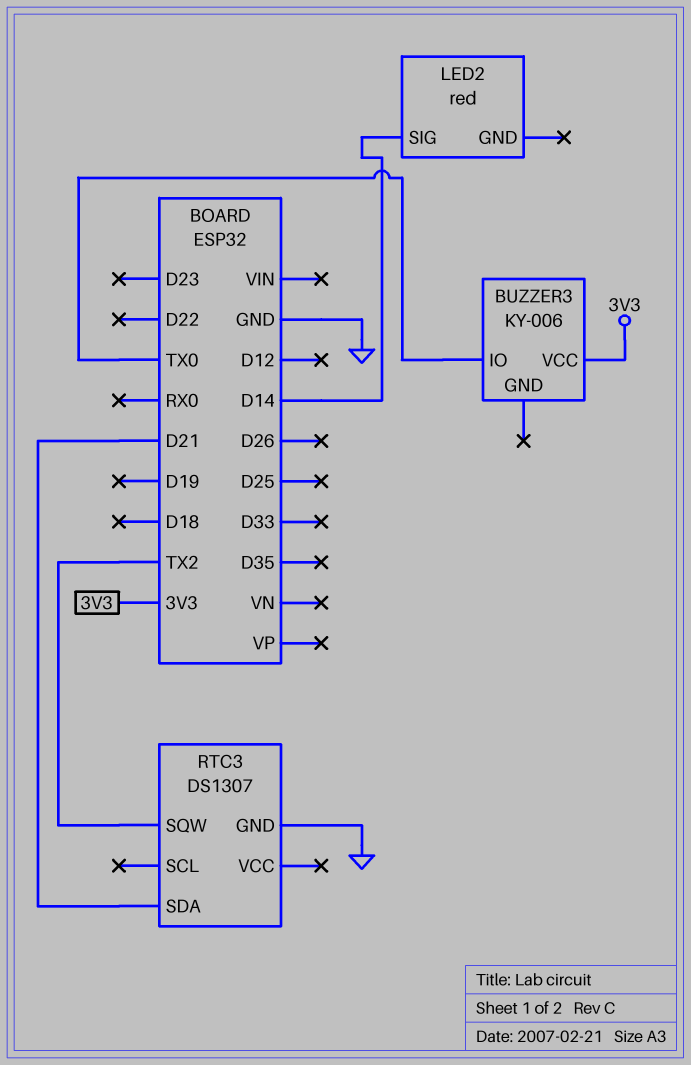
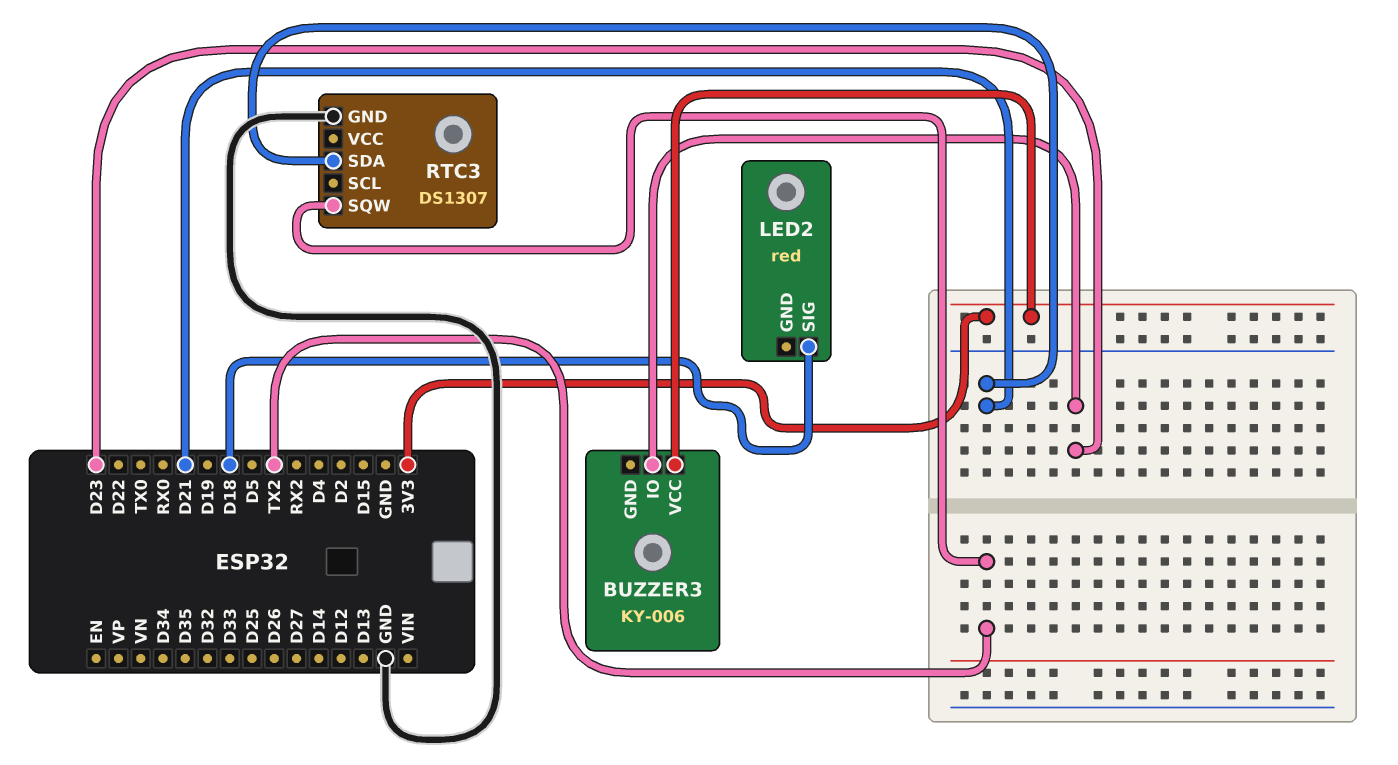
BUZZER3 pin IO: TX0 -> D23
LED2 pin SIG: D14 -> D18

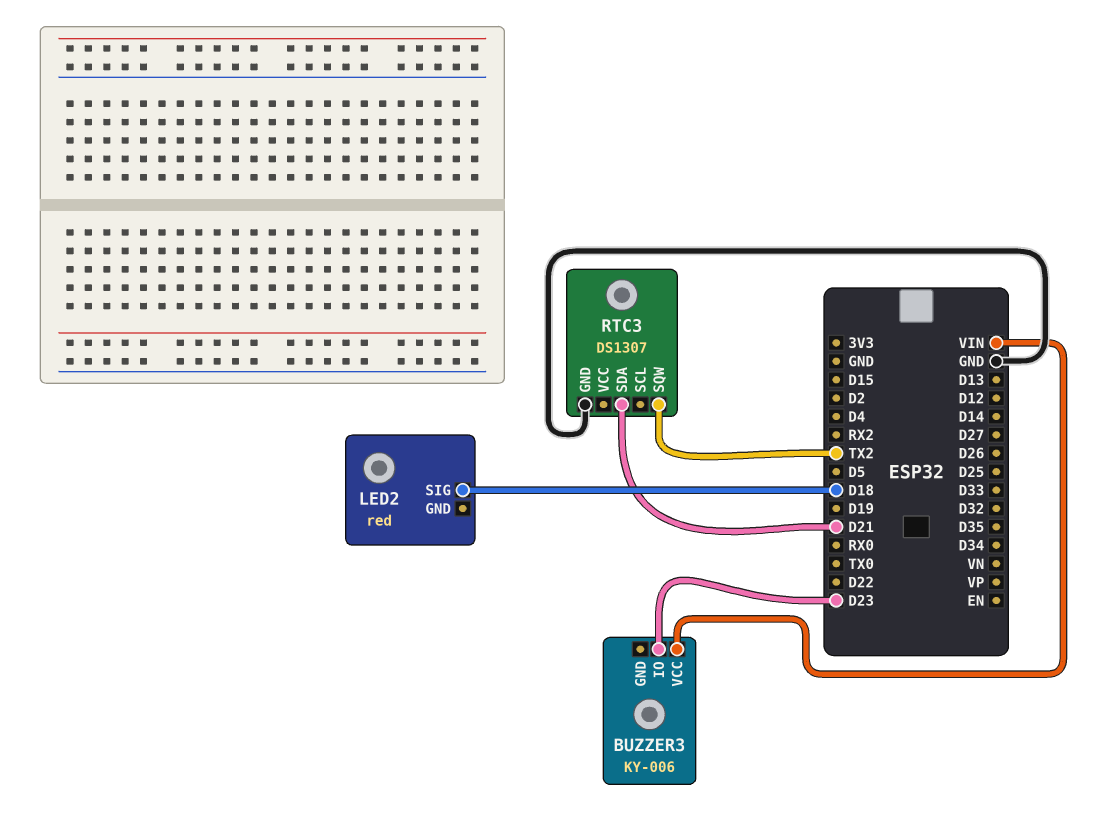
BUZZER3 pin VCC: 3V3 -> VIN

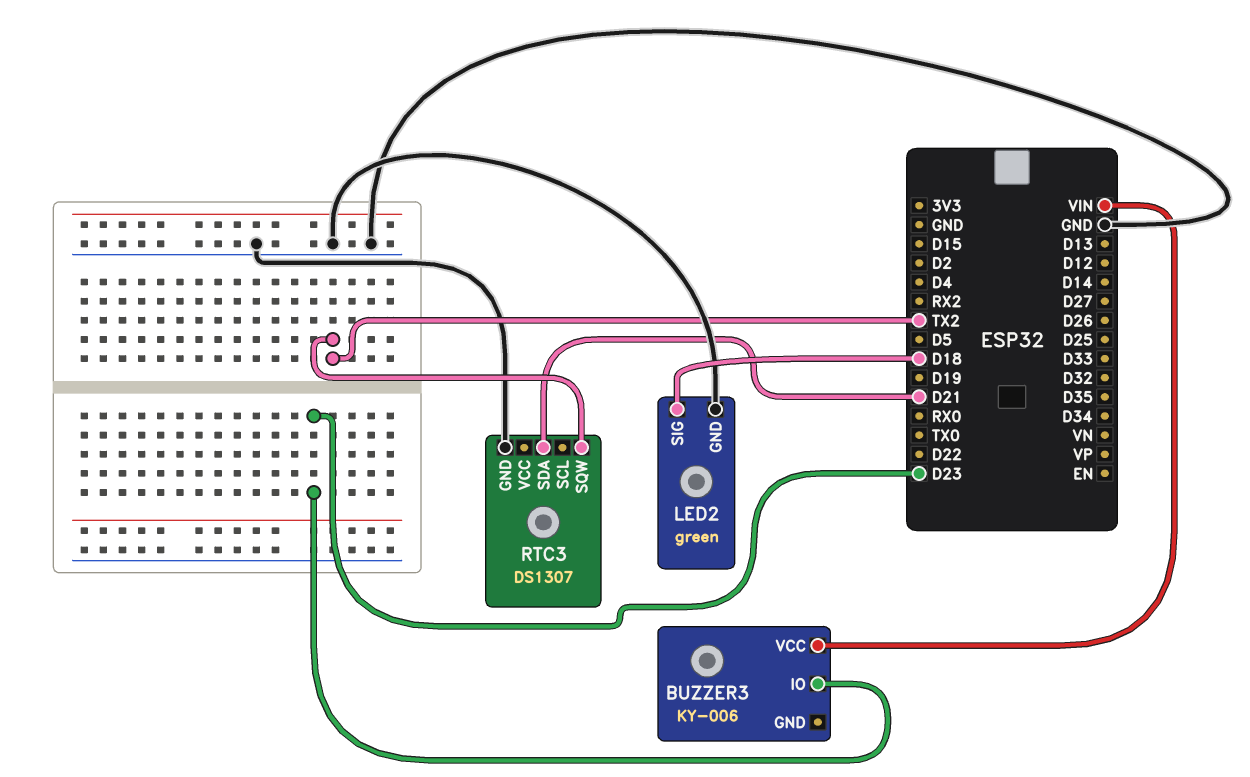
LED2: red -> green
LED2 pin GND: none -> GND

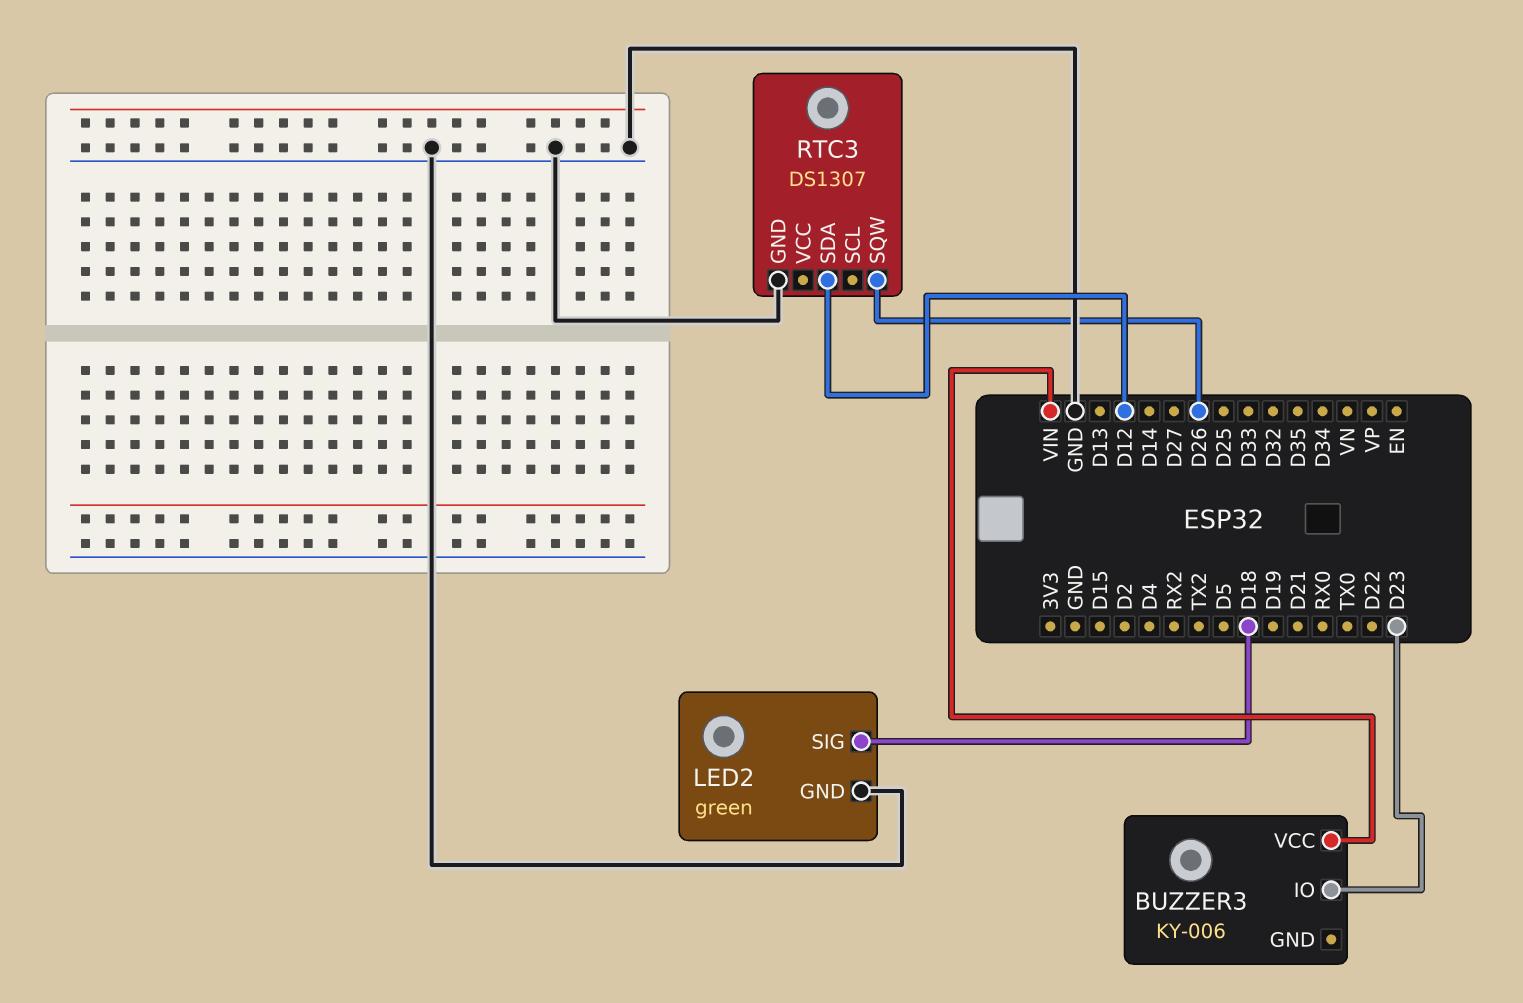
RTC3 pin SDA: D21 -> D12
RTC3 pin SQW: TX2 -> D26

